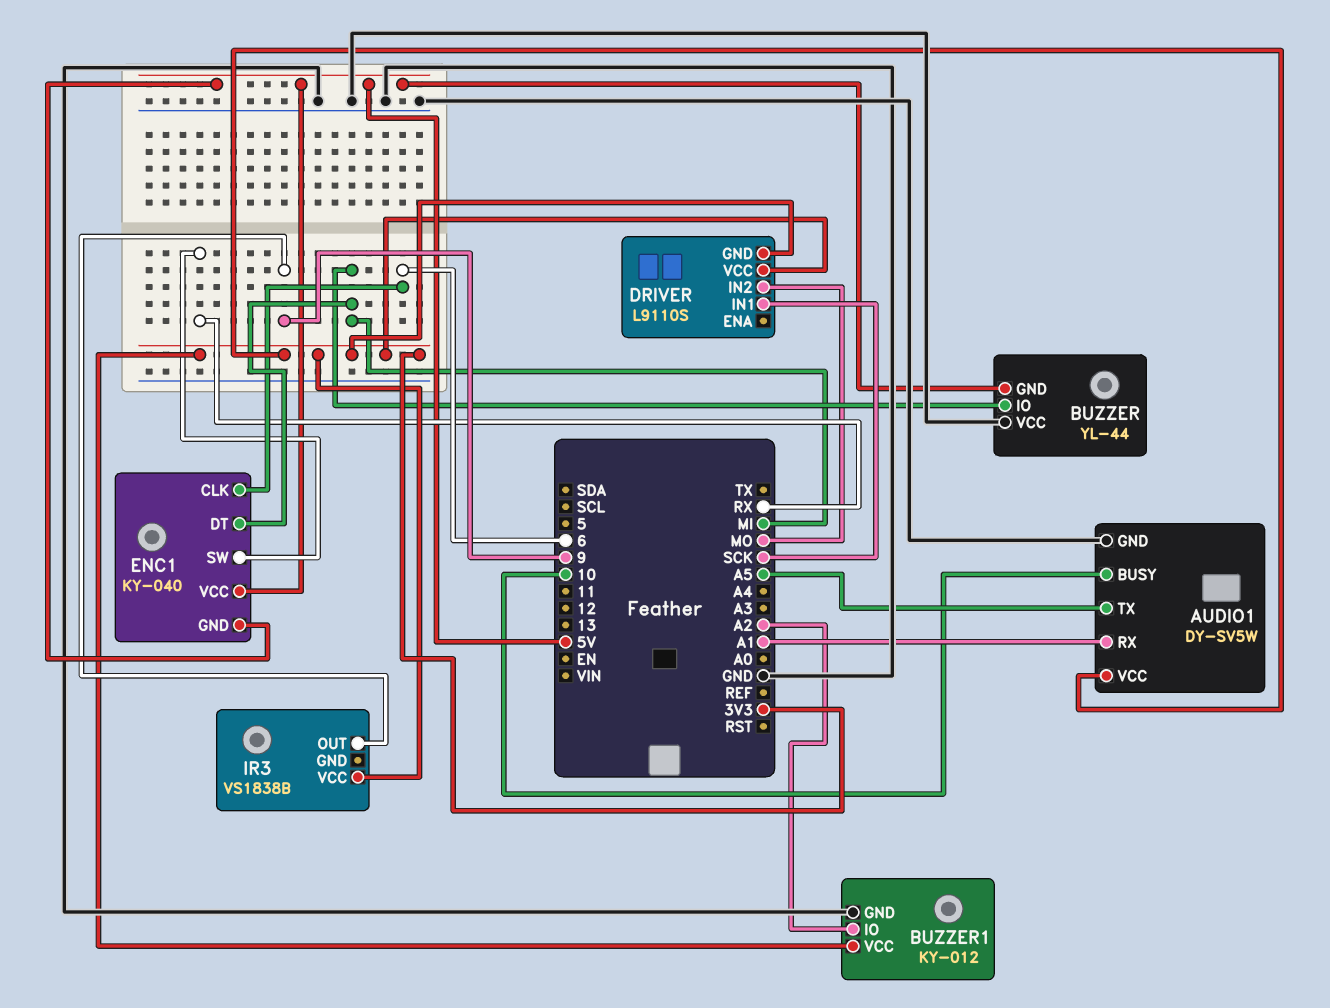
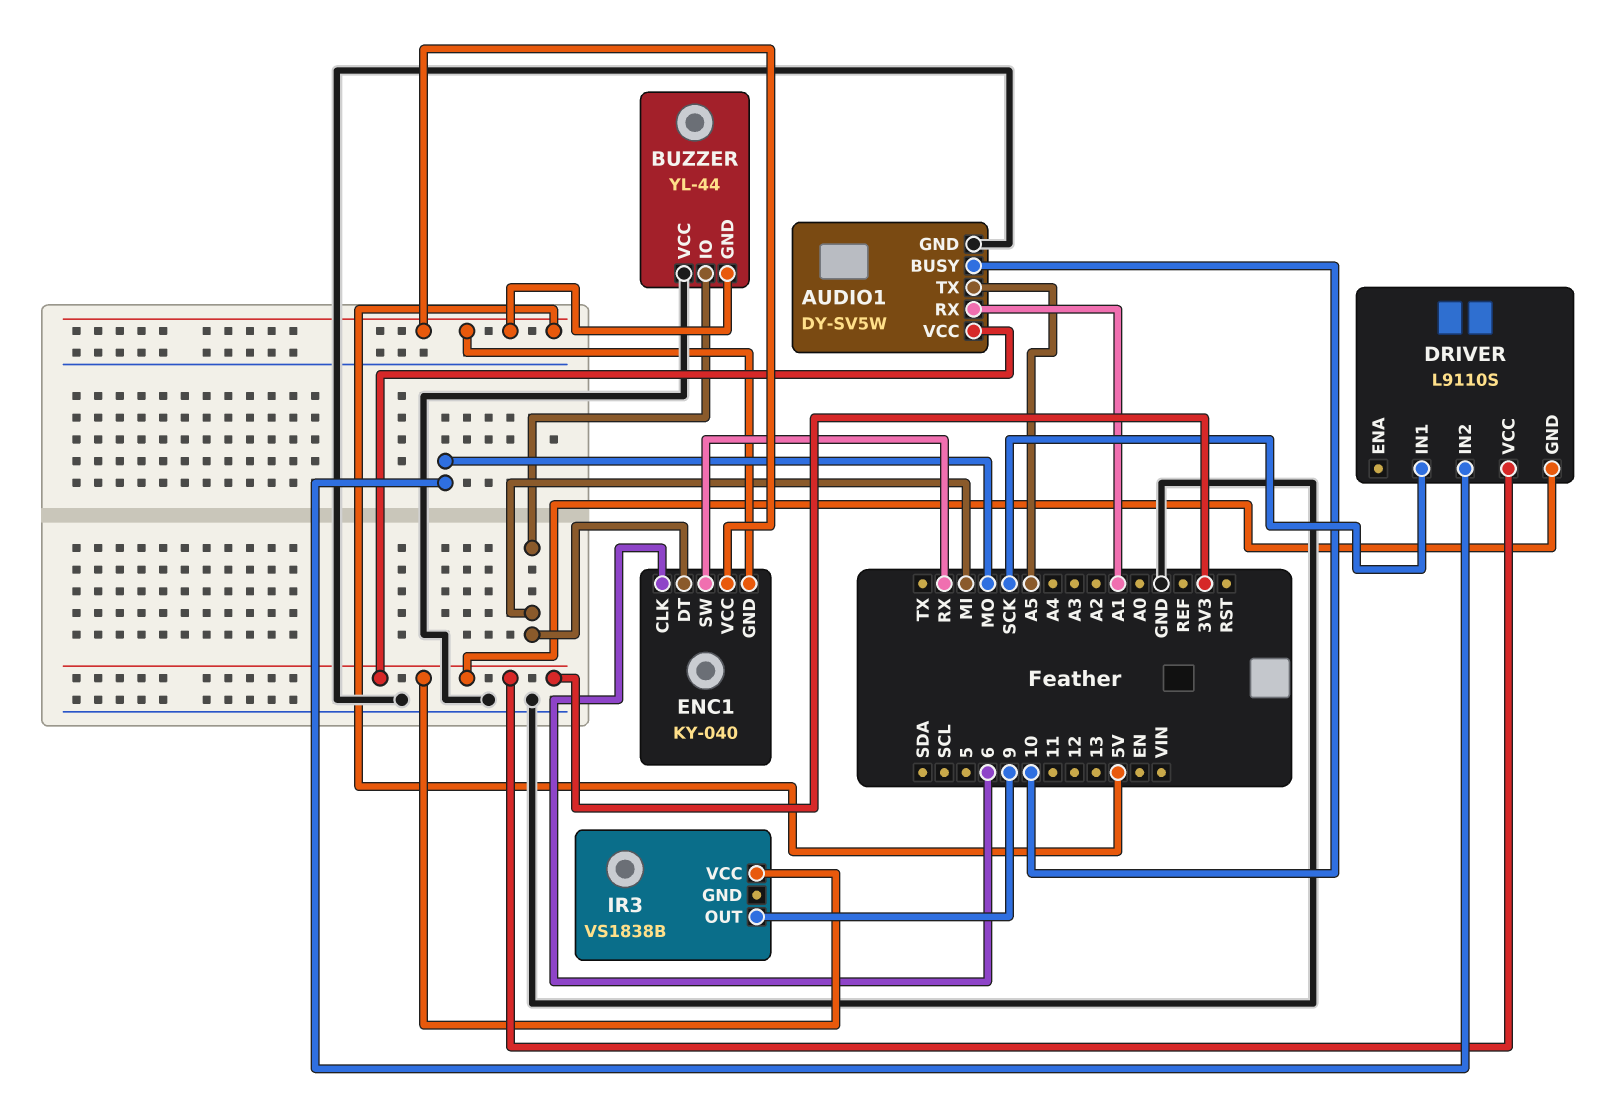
BUZZER1: KY-012 -> none
BUZZER1 pin GND: GND -> none
BUZZER1 pin IO: A2 -> none
BUZZER1 pin VCC: 3V3 -> none

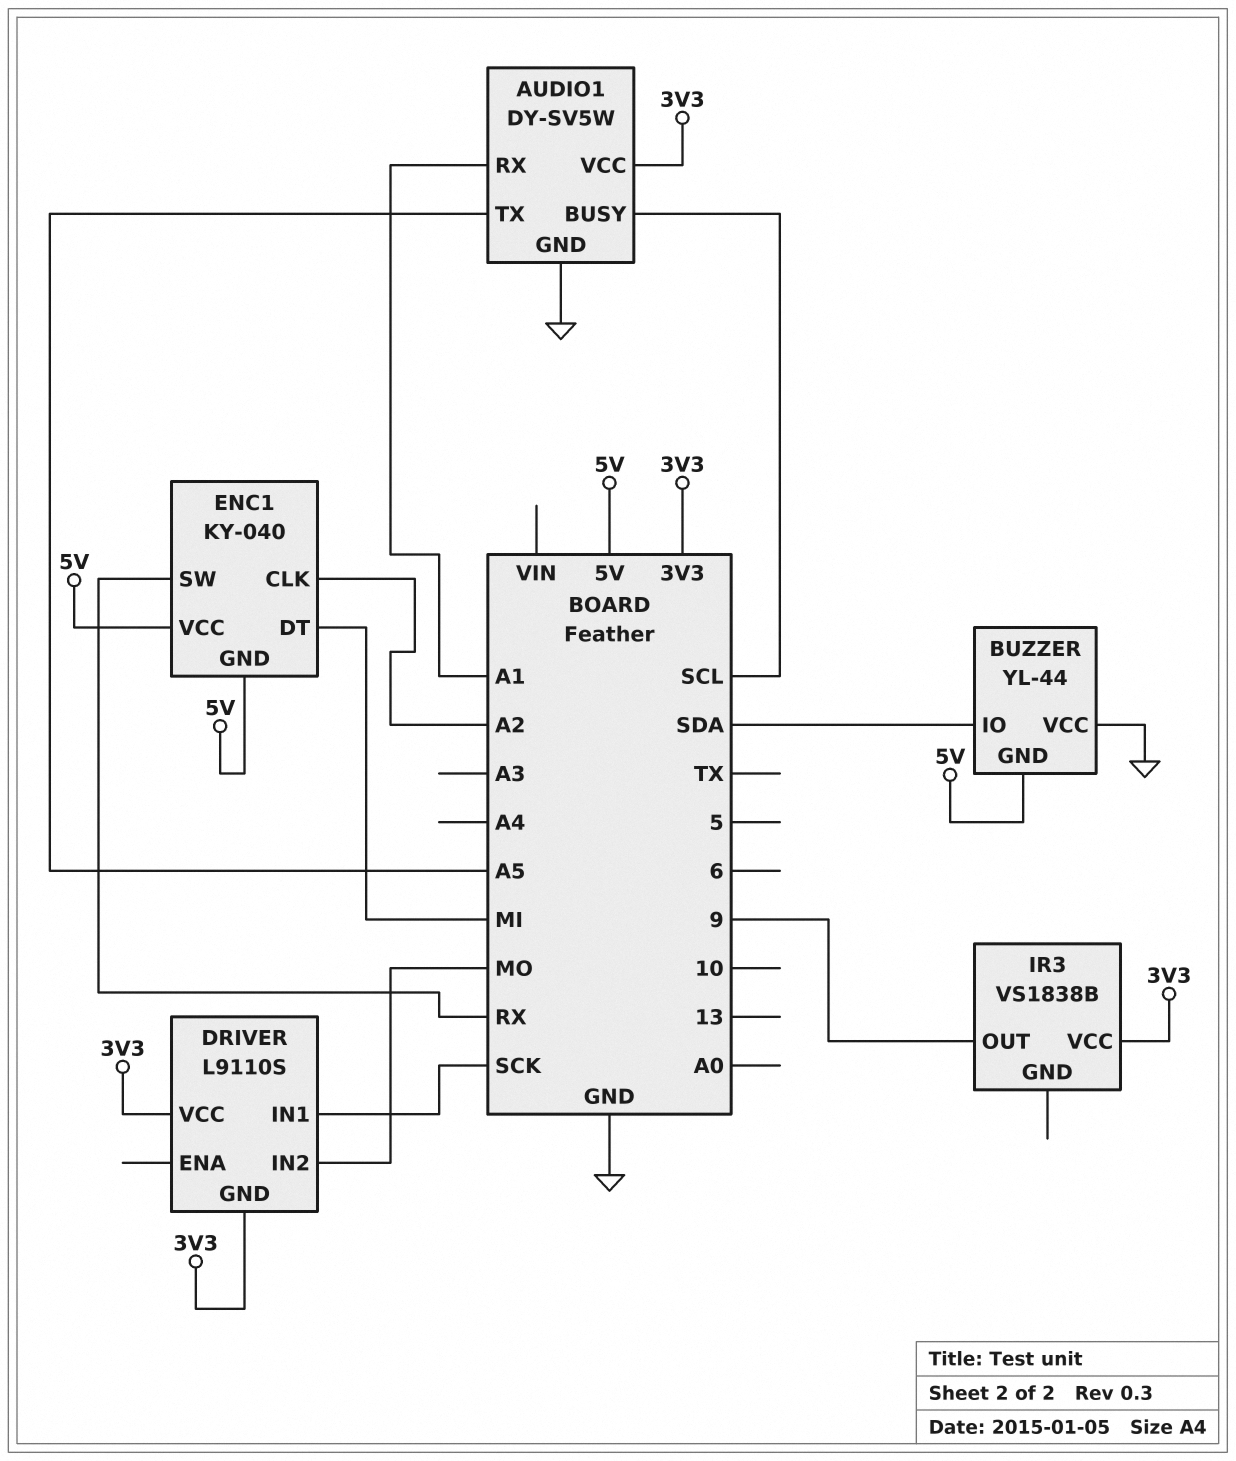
AUDIO1 pin BUSY: 10 -> SCL
BUZZER pin IO: MI -> SDA
ENC1 pin CLK: 6 -> A2

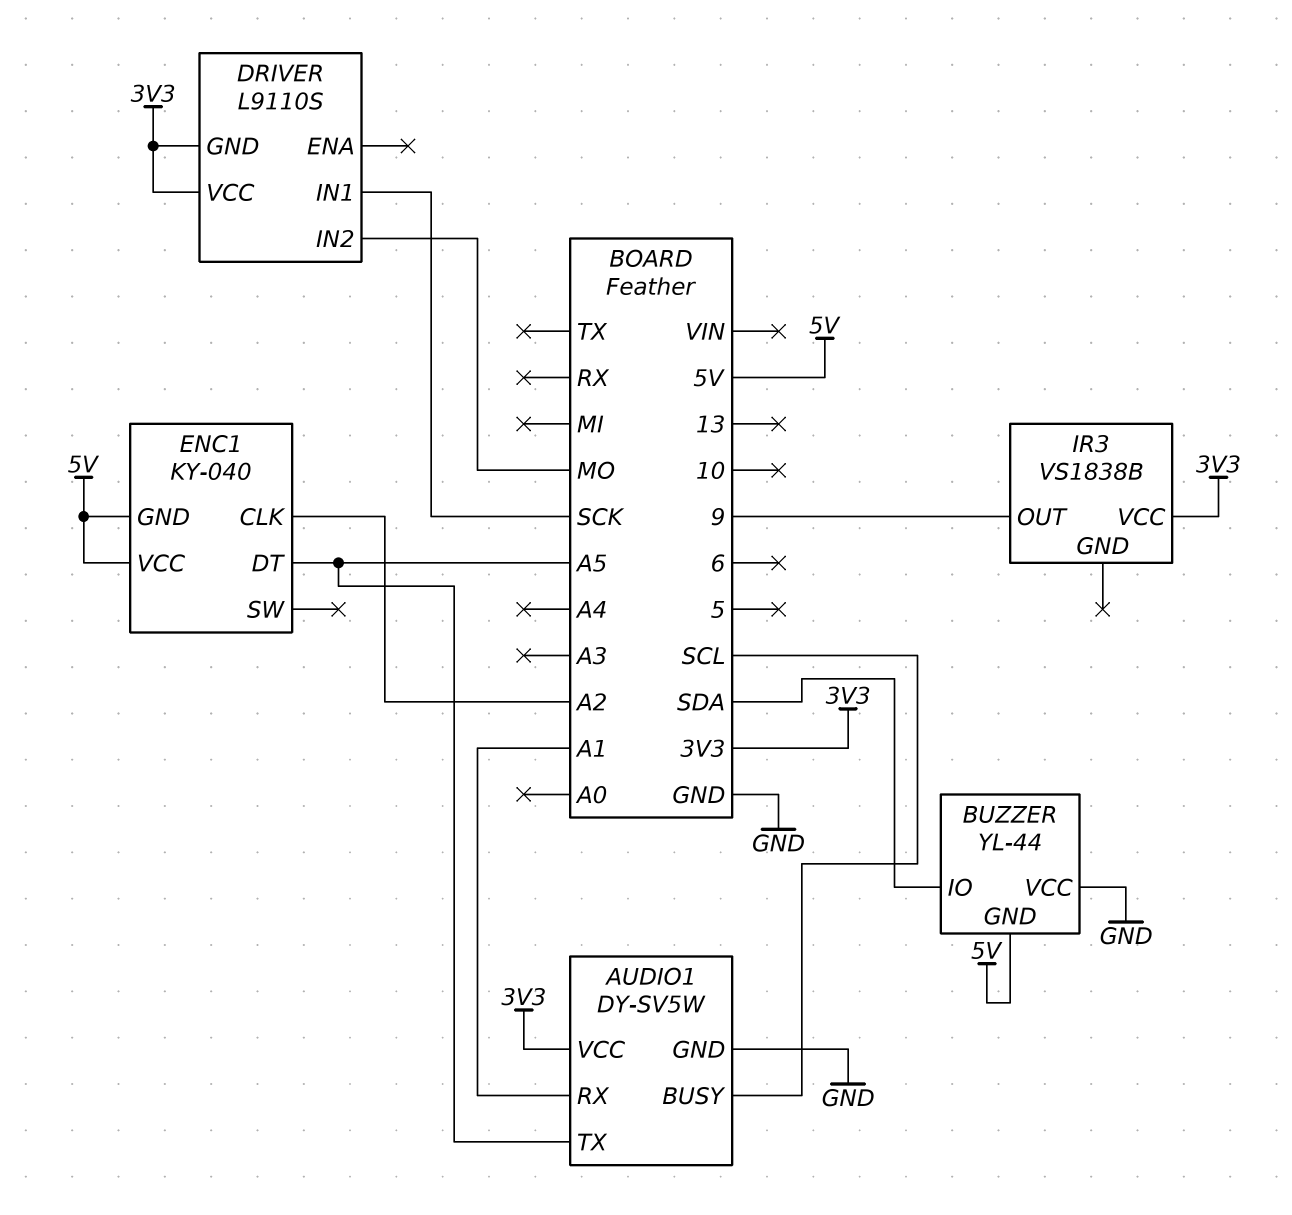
ENC1 pin DT: MI -> A5
ENC1 pin SW: RX -> none

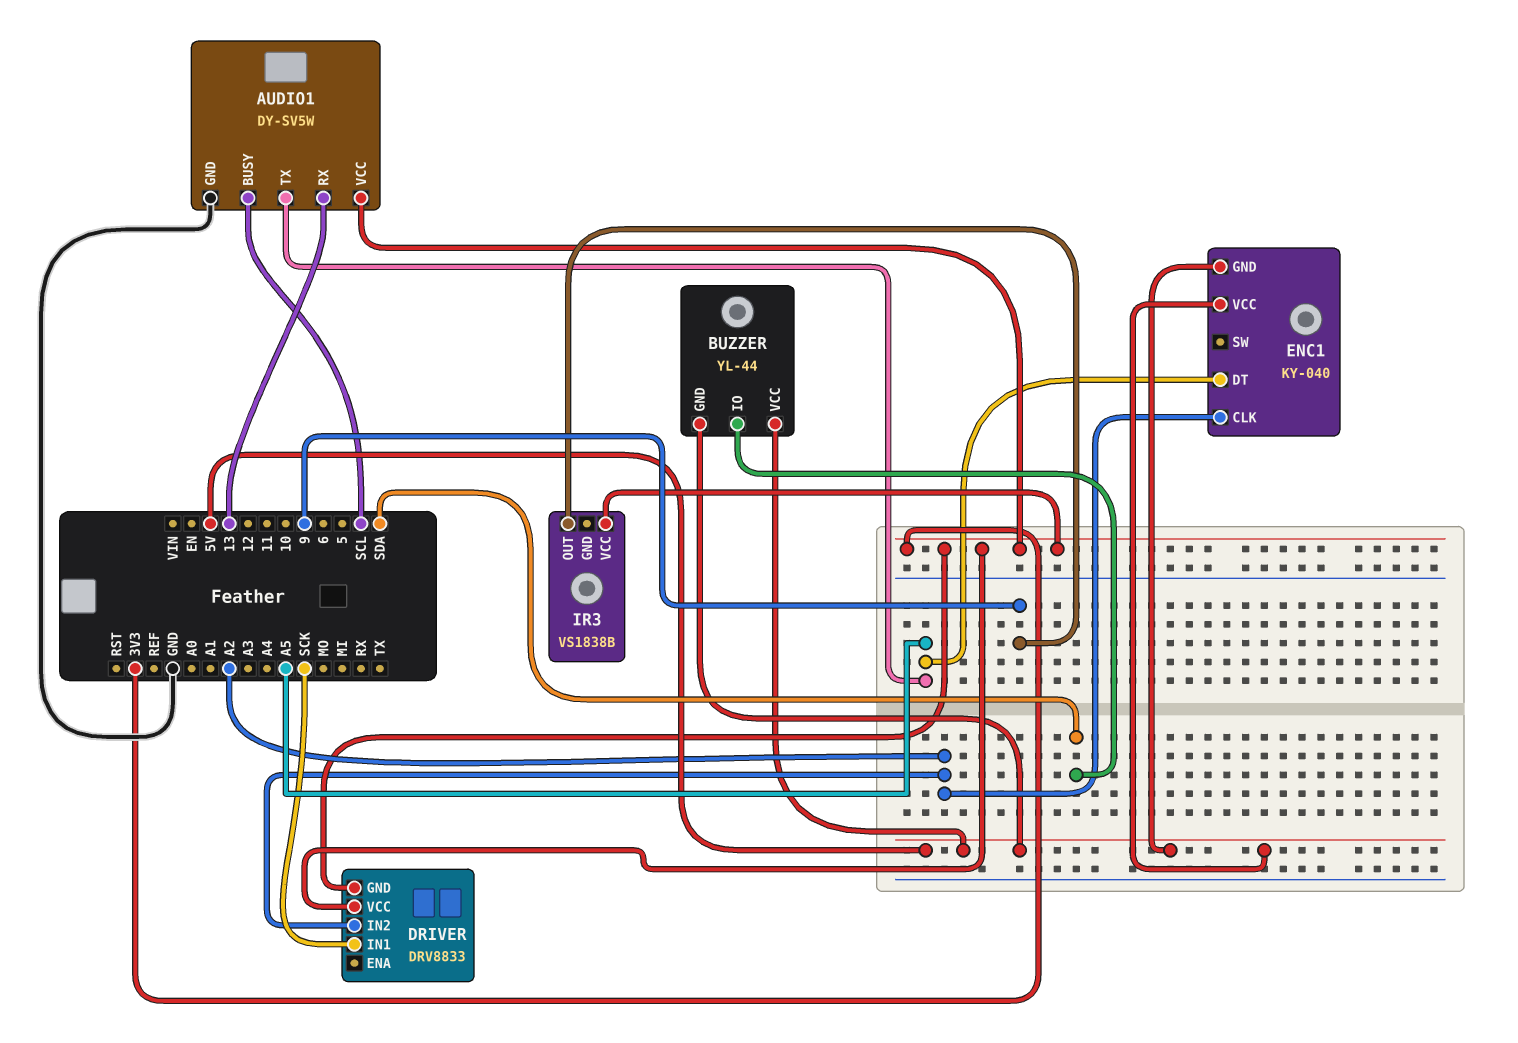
AUDIO1 pin RX: A1 -> 13
BUZZER pin VCC: GND -> 5V
DRIVER: L9110S -> DRV8833
DRIVER pin IN2: MO -> A2

